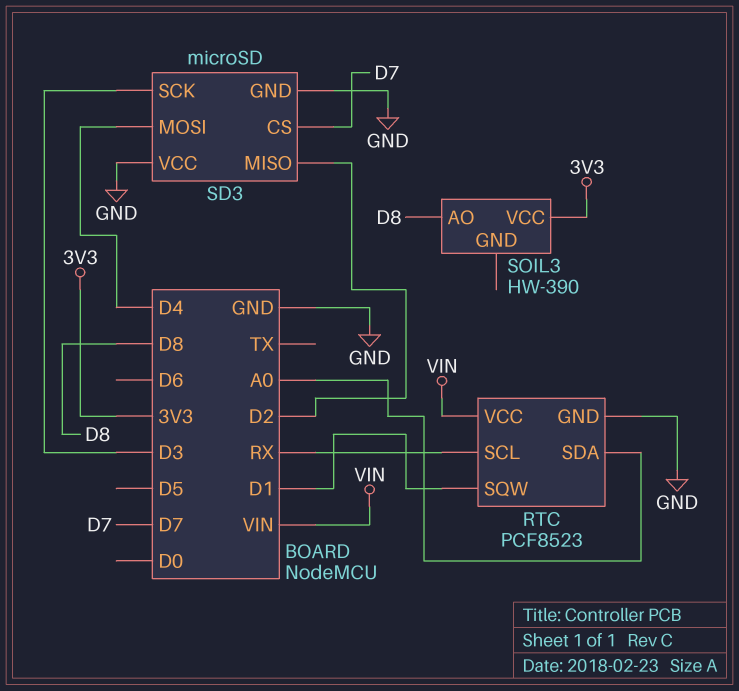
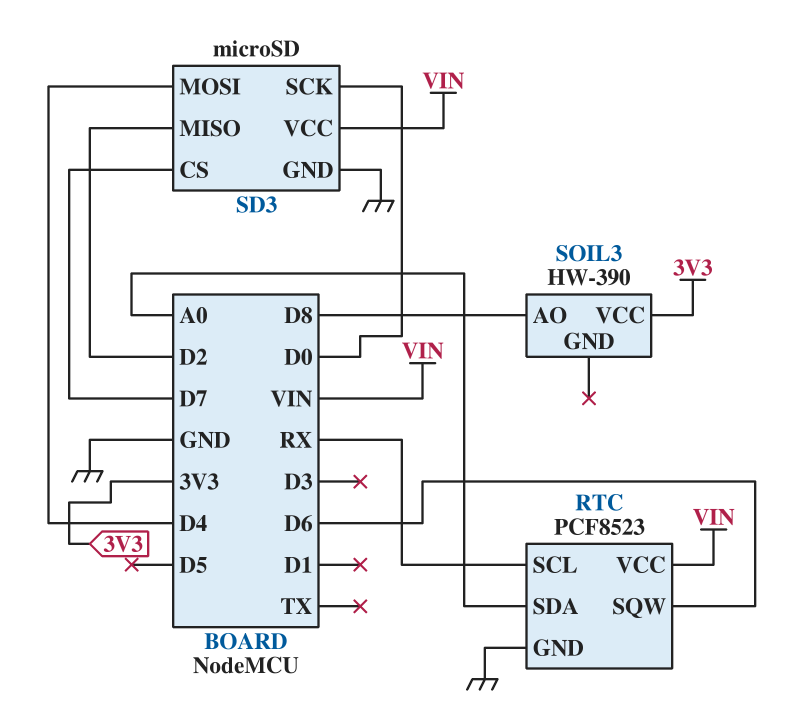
RTC pin SQW: D1 -> D6
SD3 pin SCK: D3 -> D0
SD3 pin VCC: GND -> VIN

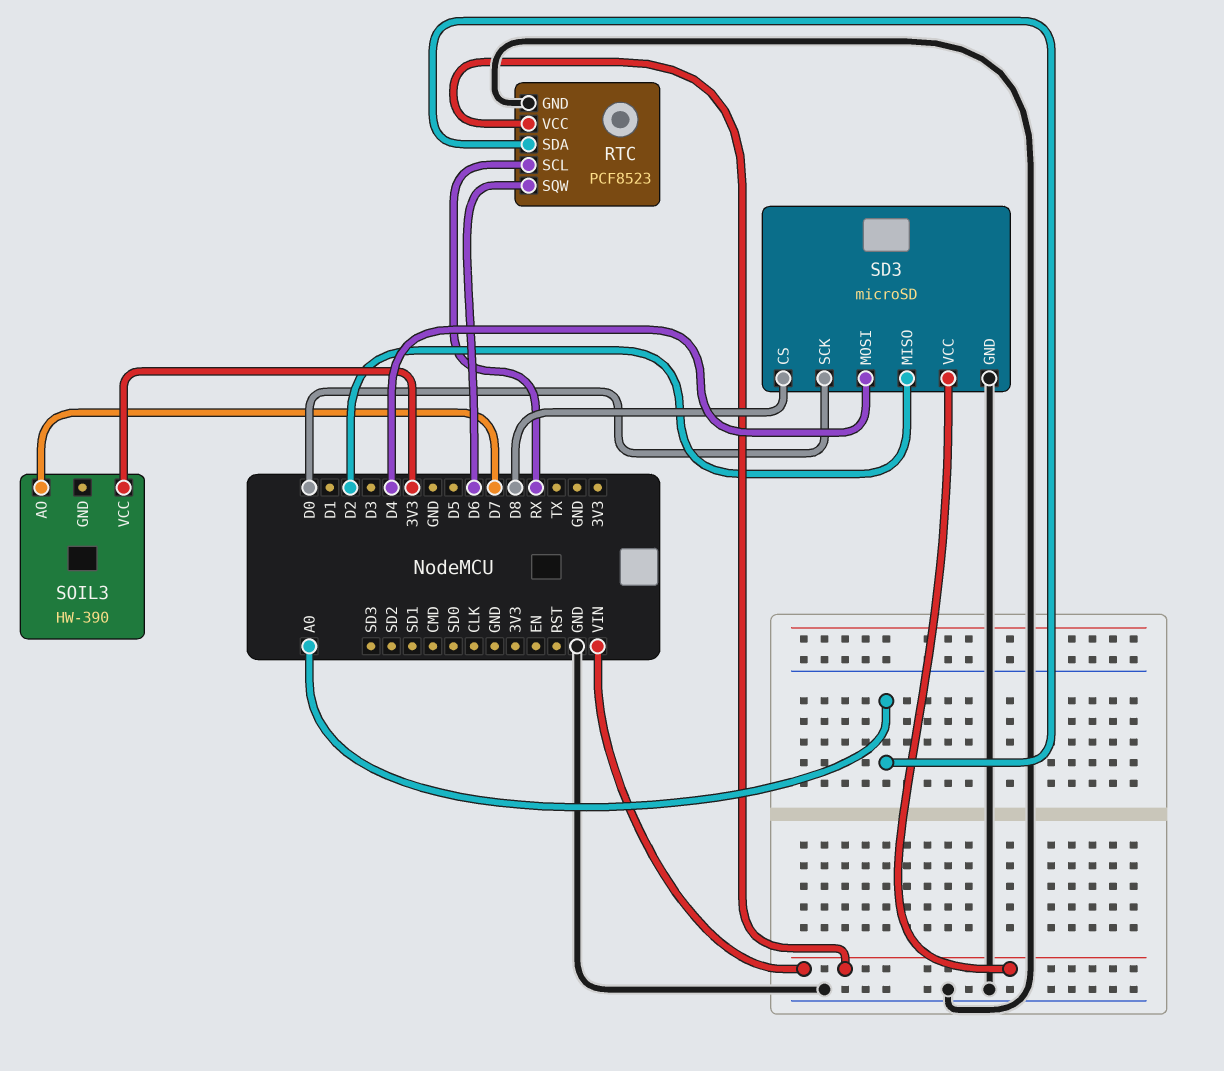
SD3 pin CS: D7 -> D8
SOIL3 pin AO: D8 -> D7

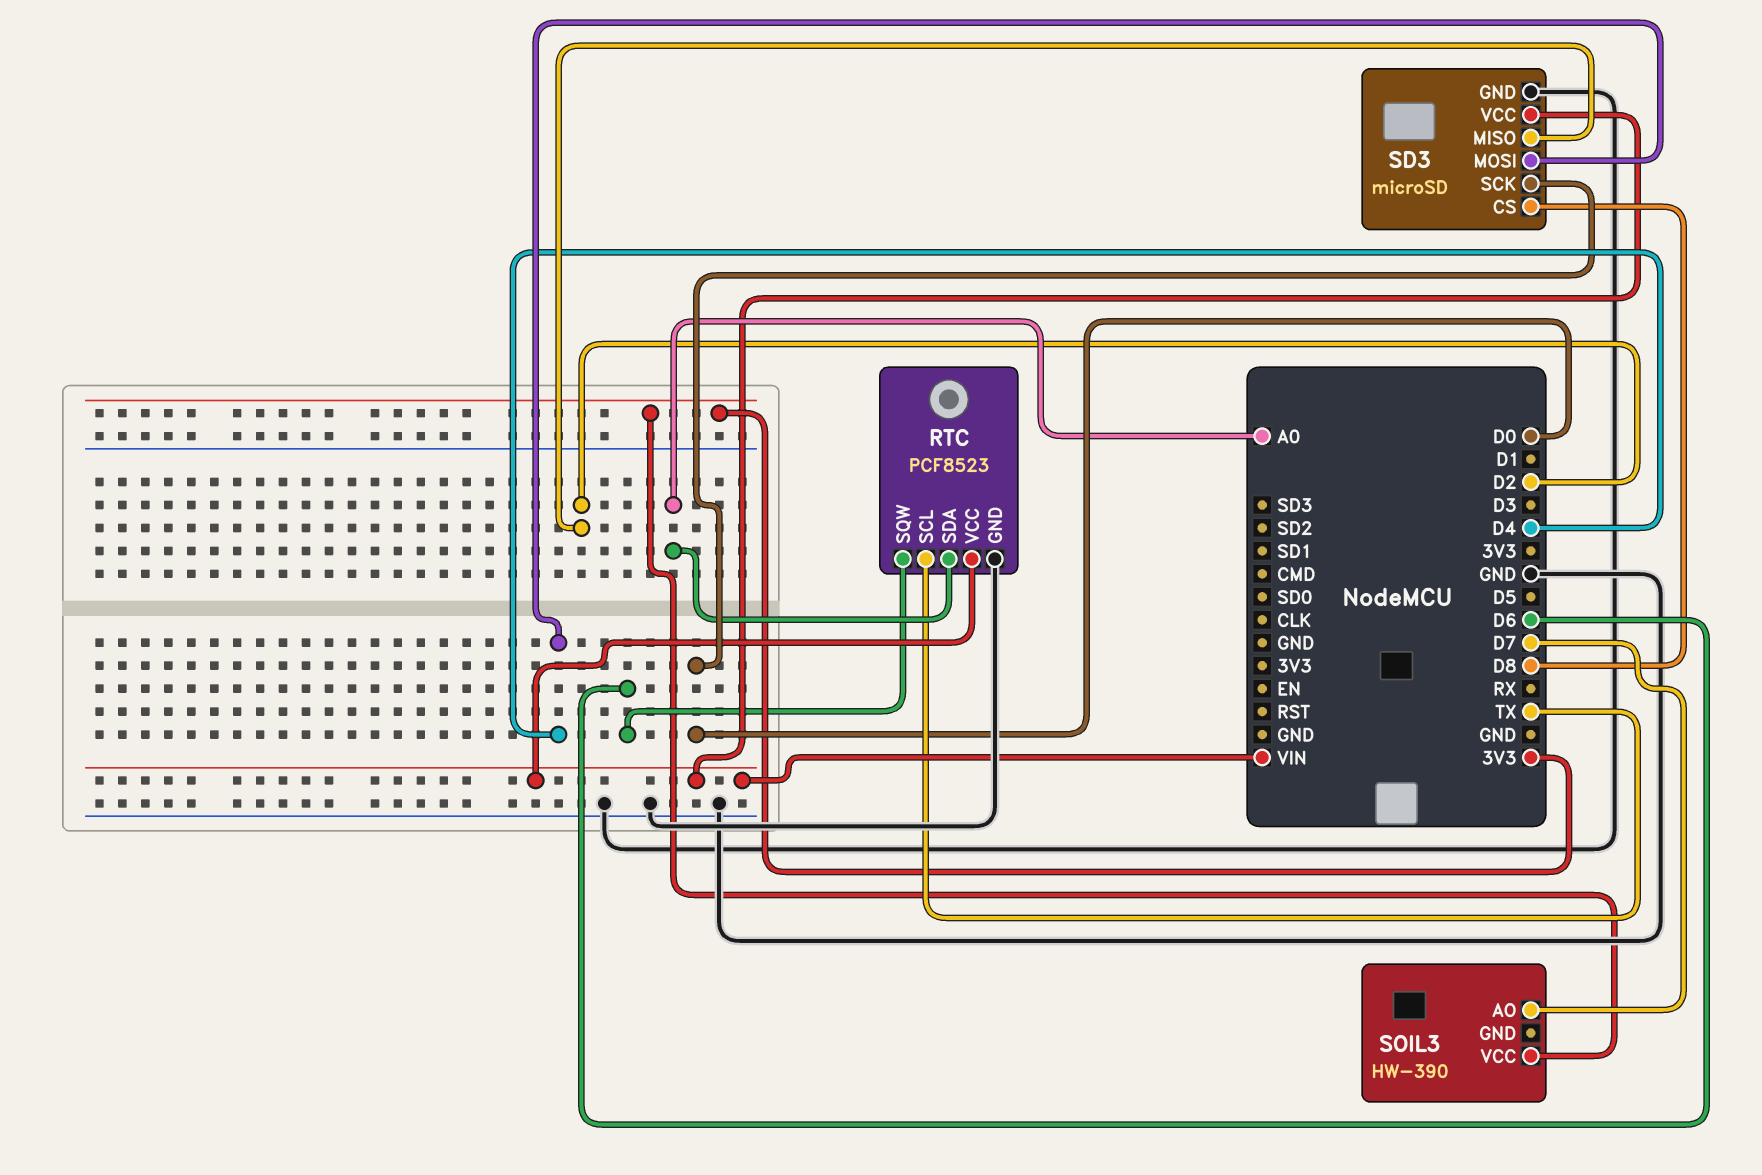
RTC pin SCL: RX -> TX

